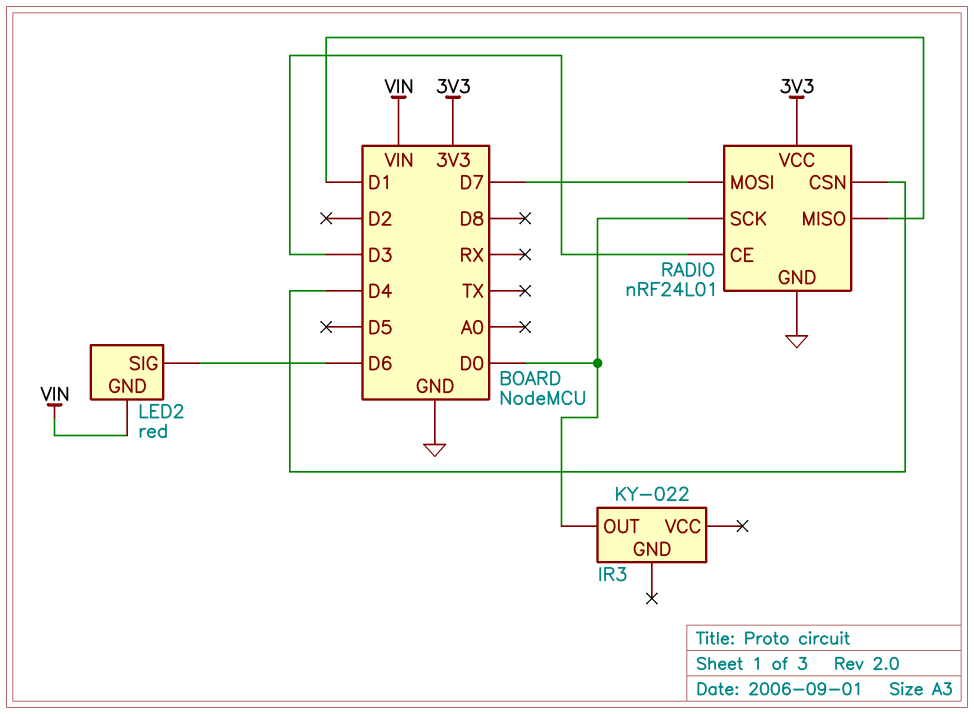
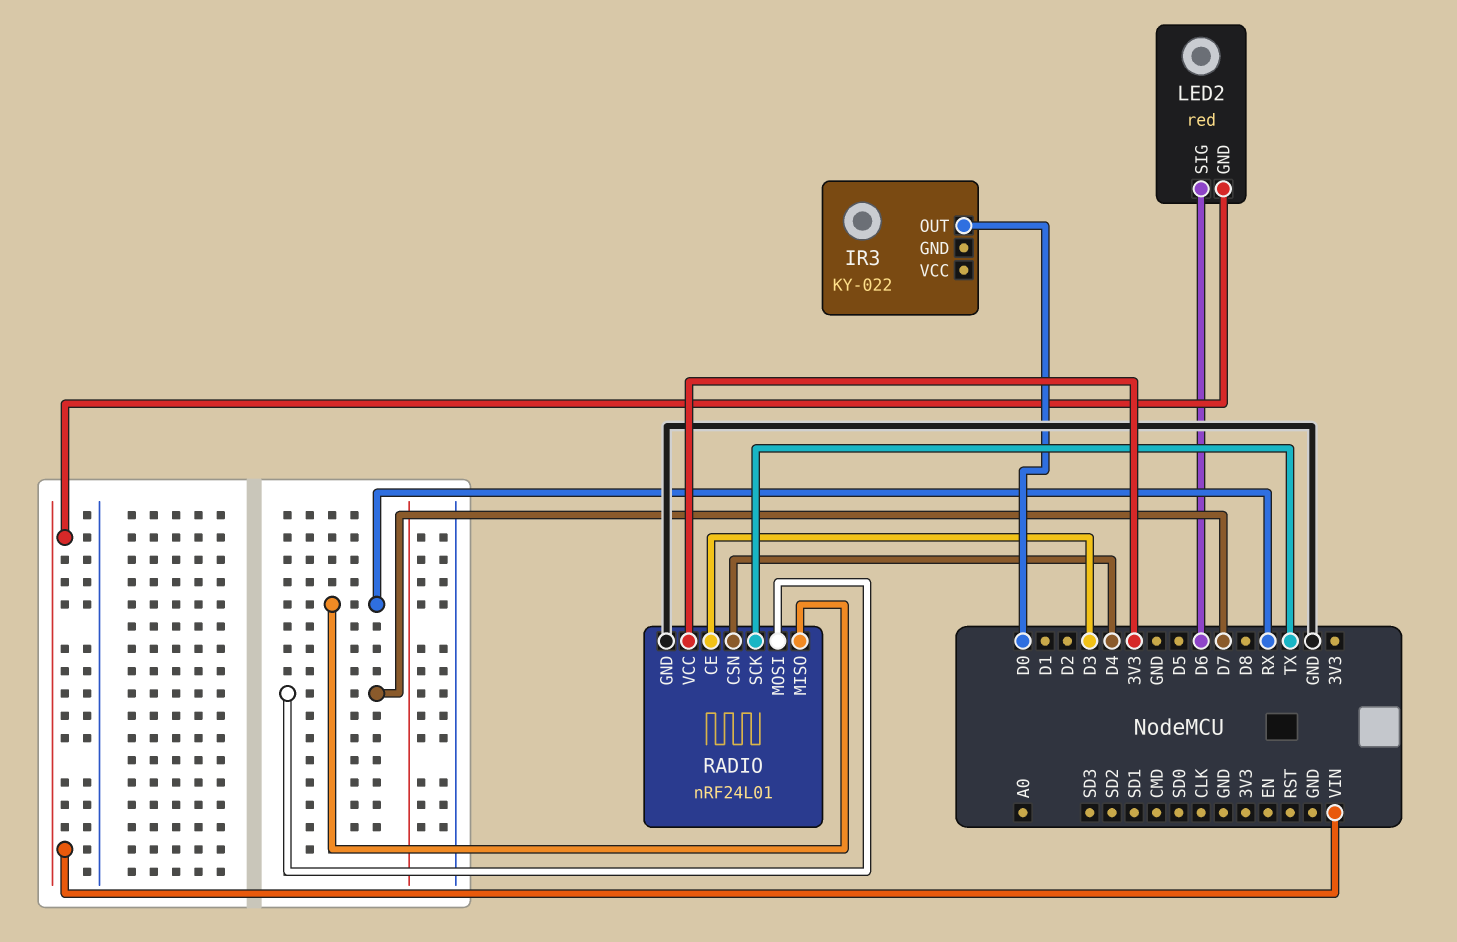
RADIO pin MISO: D1 -> RX
RADIO pin SCK: D0 -> TX

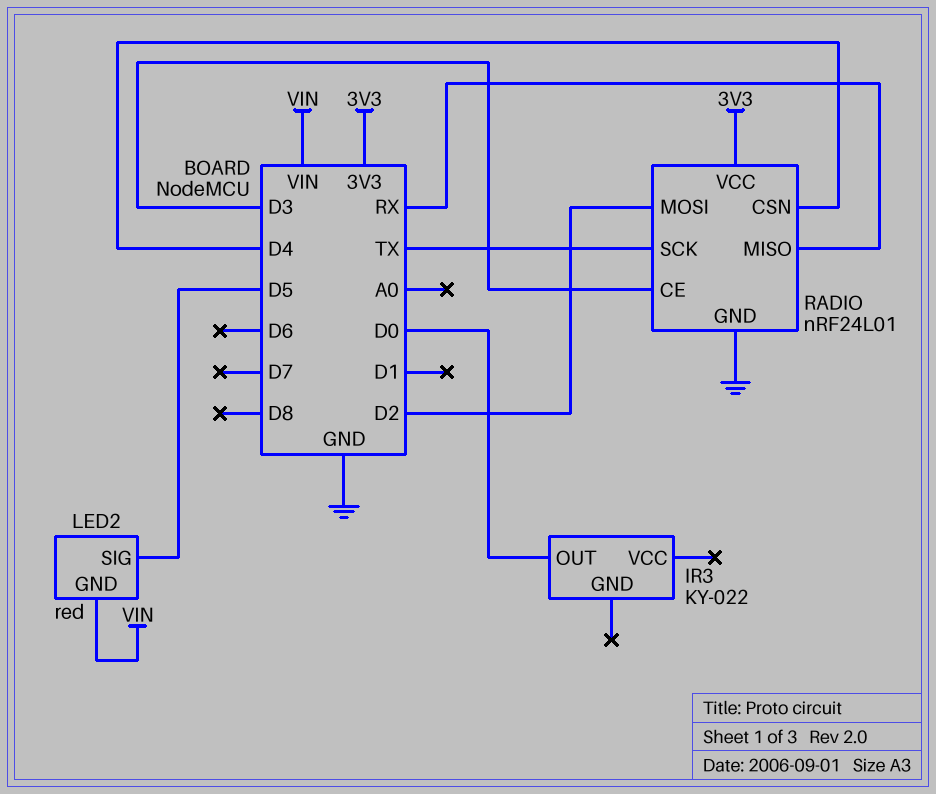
LED2 pin SIG: D6 -> D5
RADIO pin MOSI: D7 -> D2

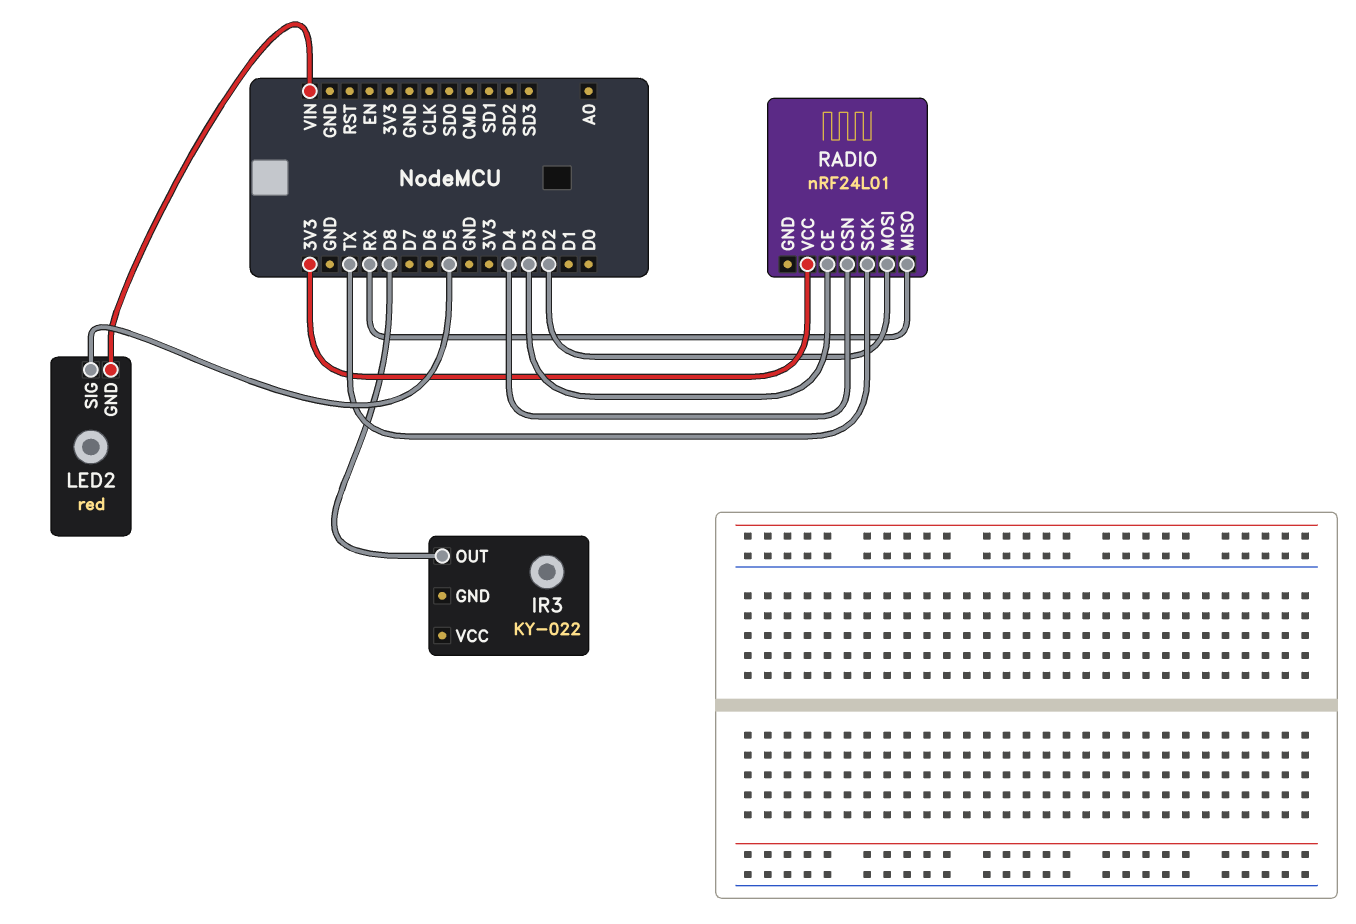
IR3 pin OUT: D0 -> D8
RADIO pin GND: GND -> none

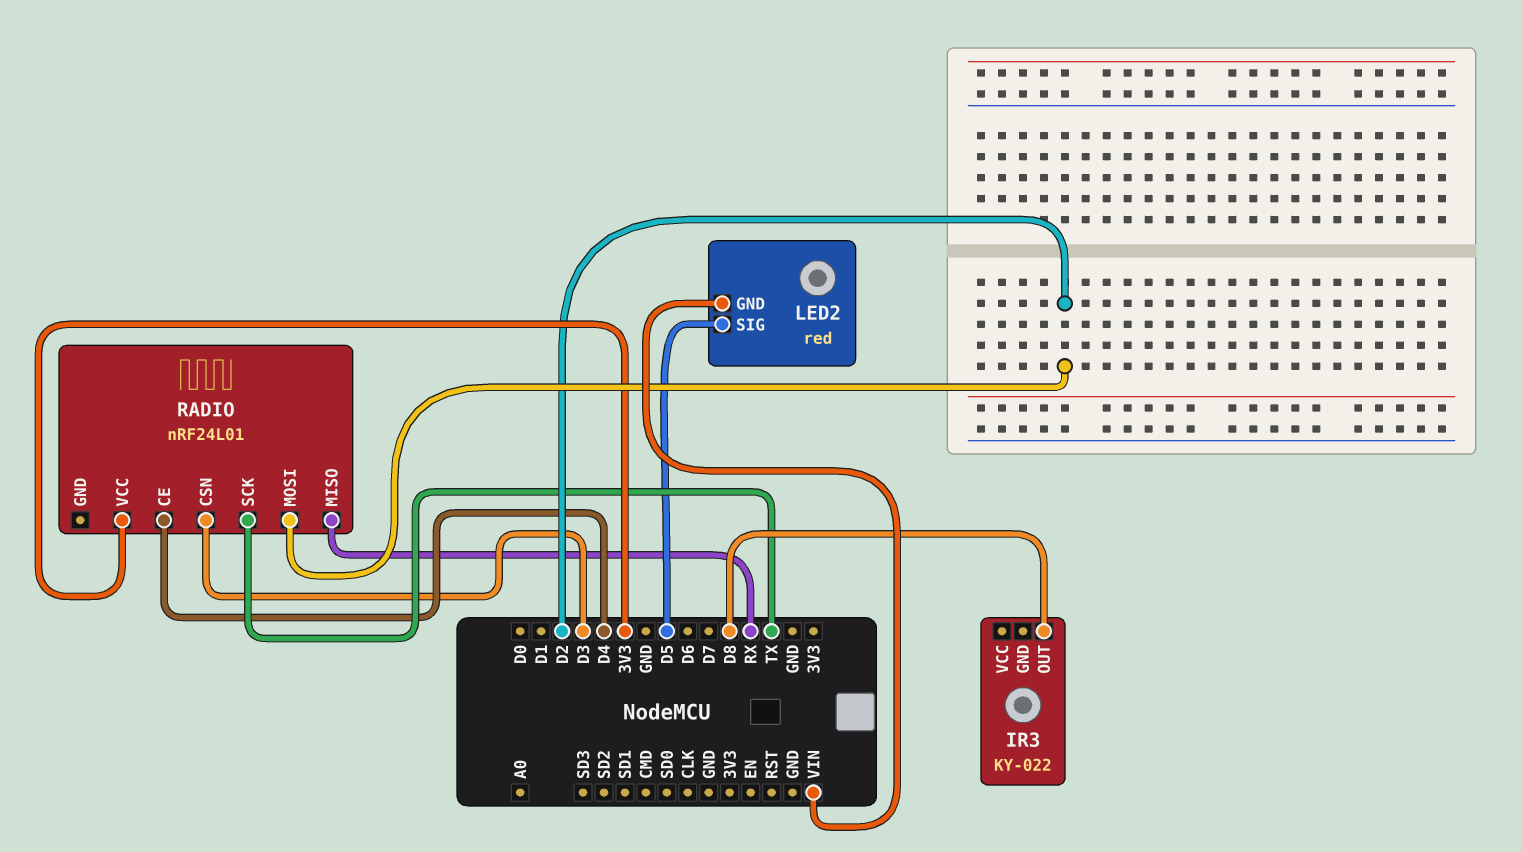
RADIO pin CE: D3 -> D4
RADIO pin CSN: D4 -> D3

